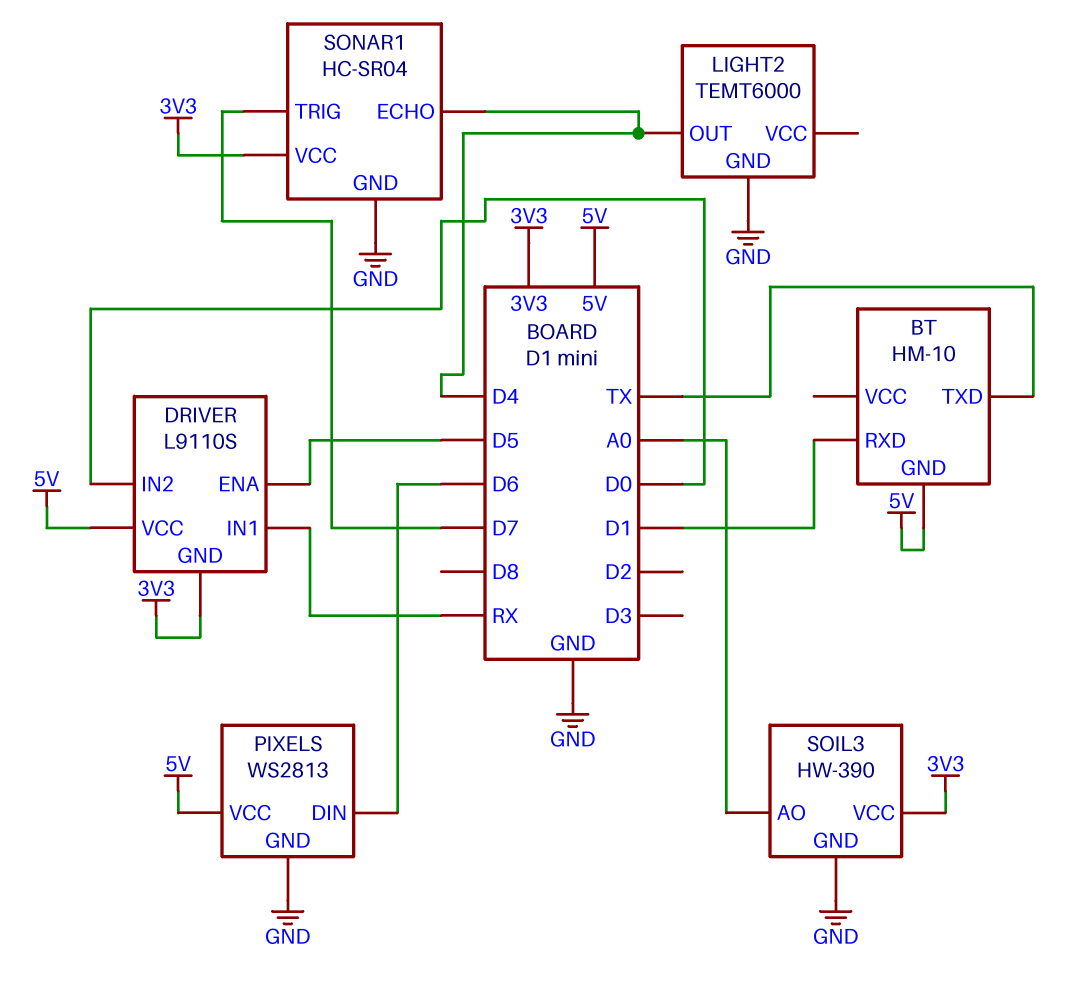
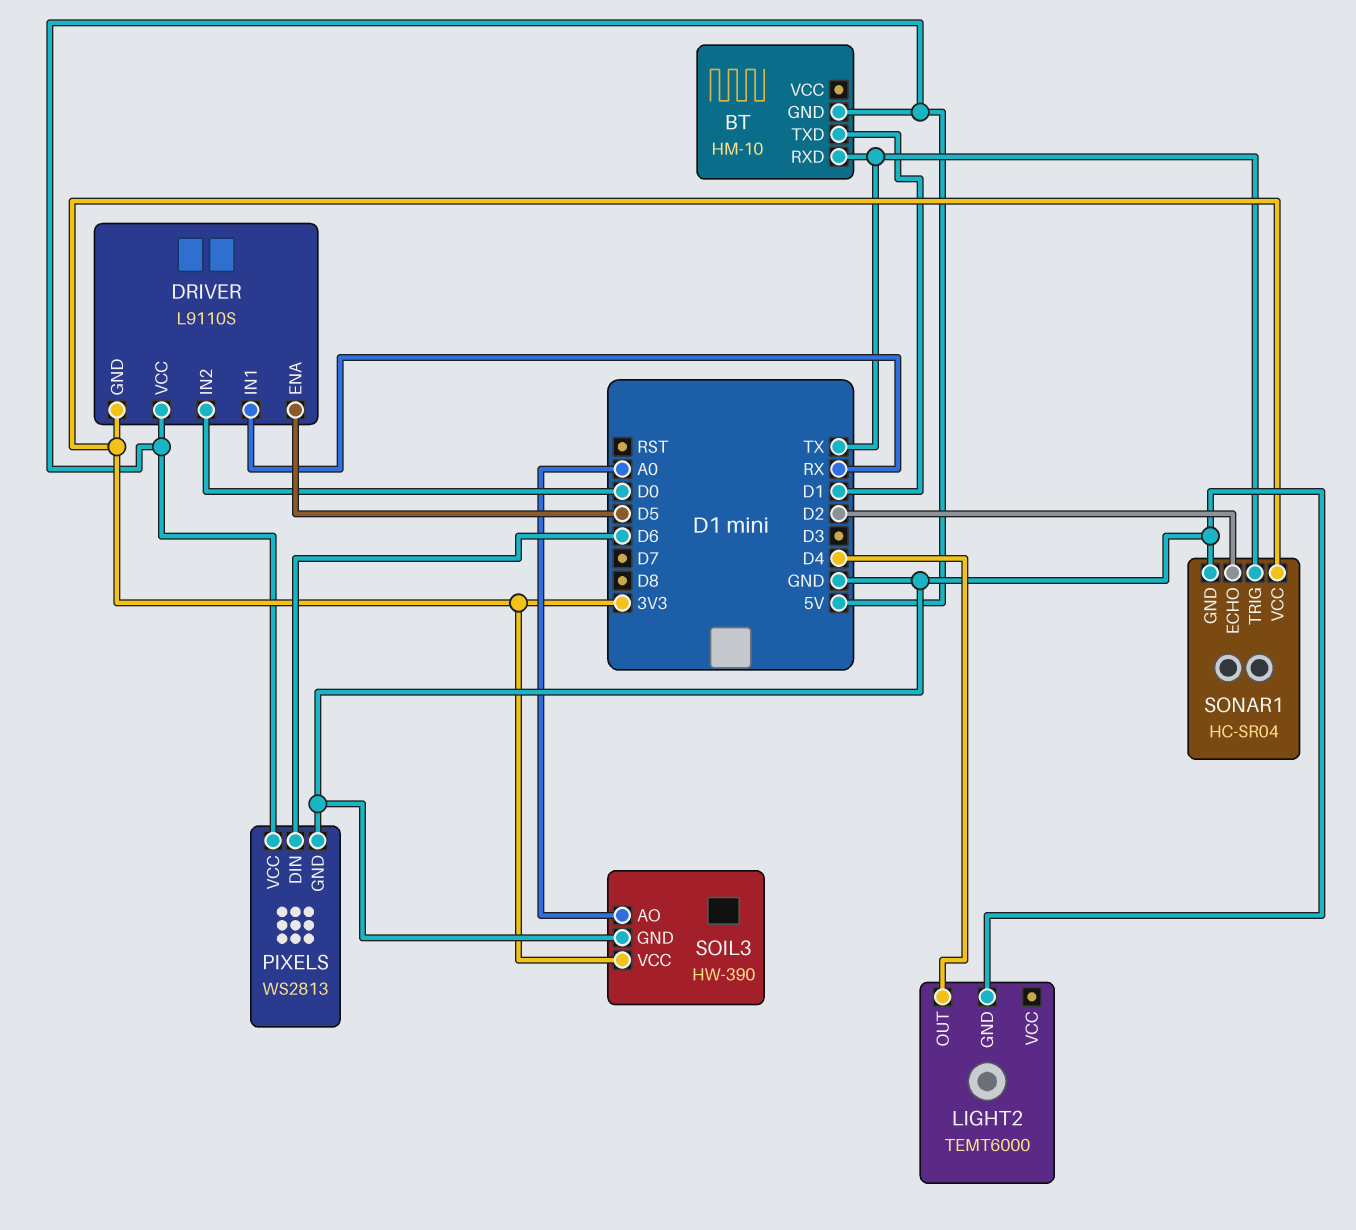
BT pin RXD: D1 -> TX
BT pin TXD: TX -> D1
SONAR1 pin ECHO: D4 -> D2
SONAR1 pin TRIG: D7 -> TX

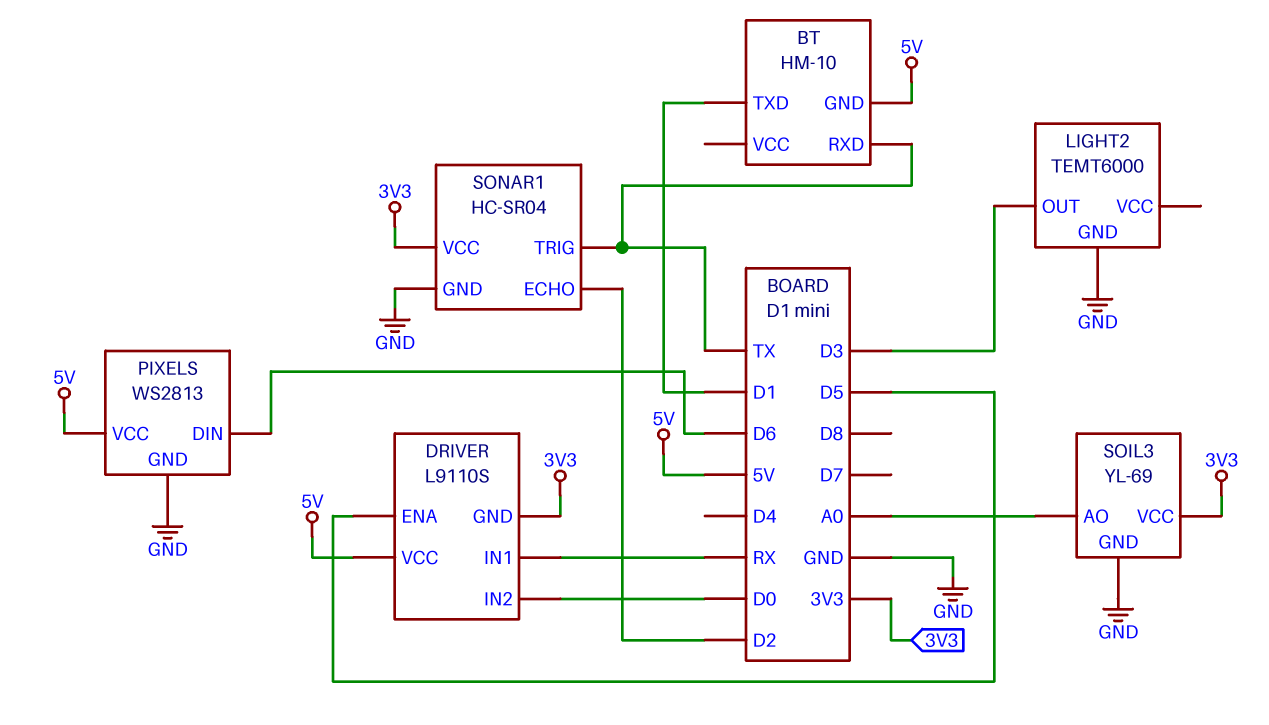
LIGHT2 pin OUT: D4 -> D3
SOIL3: HW-390 -> YL-69

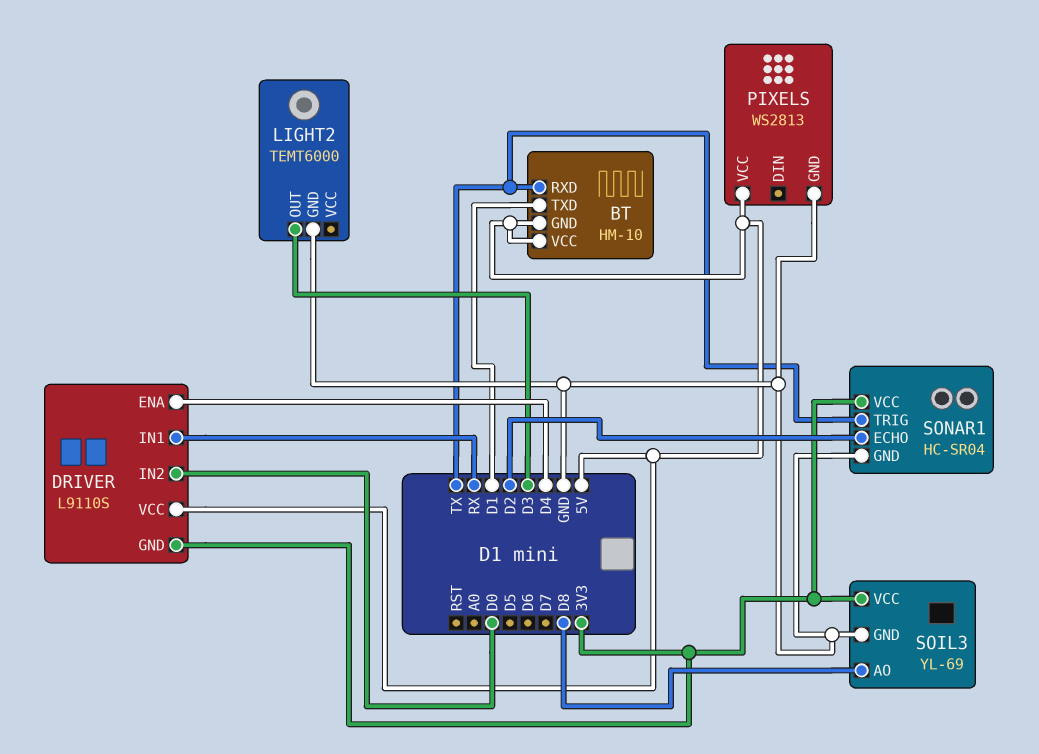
BT pin VCC: none -> 5V
DRIVER pin ENA: D5 -> D4
PIXELS pin DIN: D6 -> none
SOIL3 pin AO: A0 -> D8

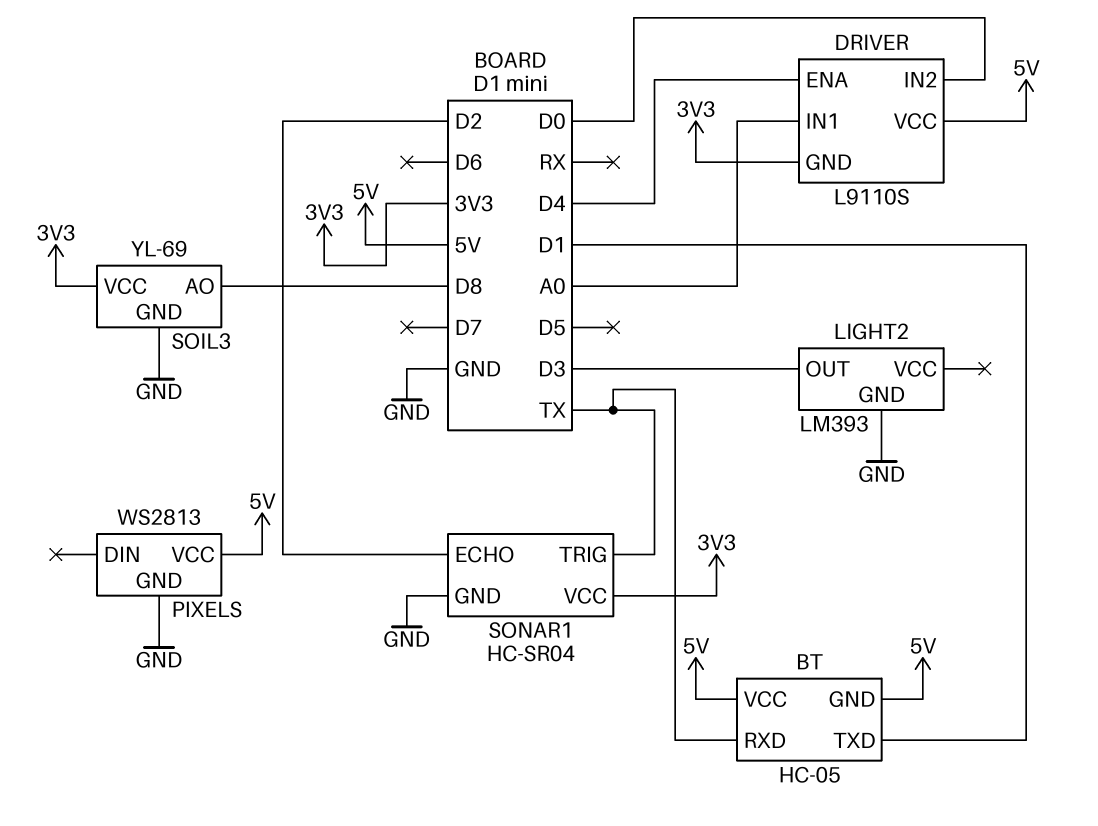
BT: HM-10 -> HC-05
DRIVER pin IN1: RX -> A0
LIGHT2: TEMT6000 -> LM393

